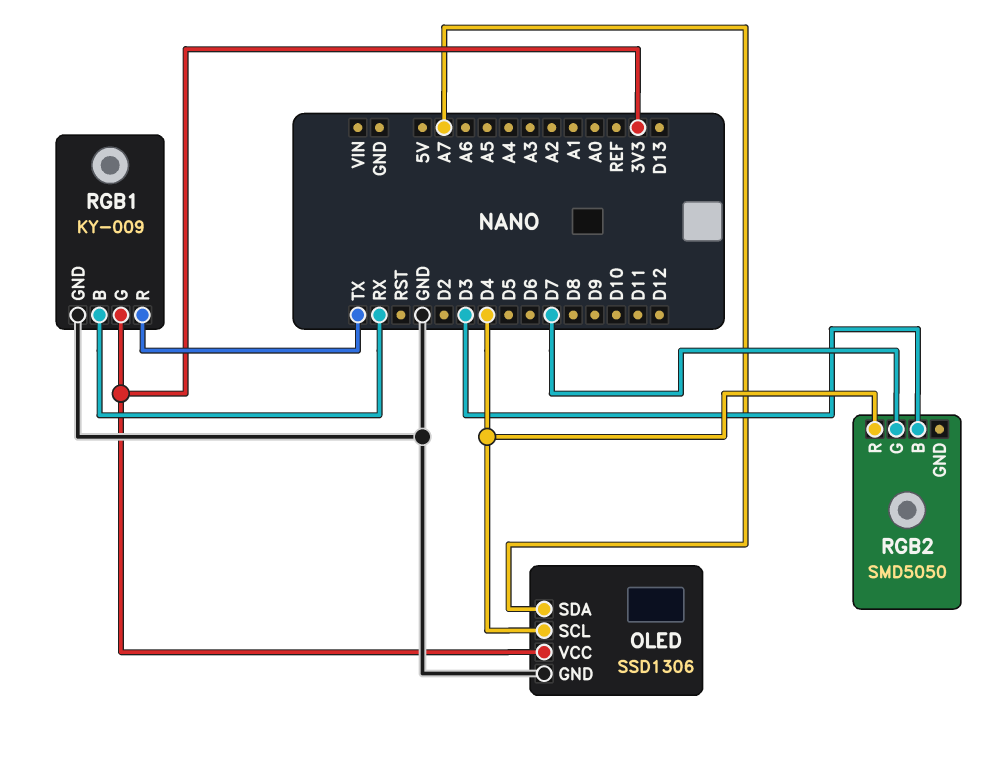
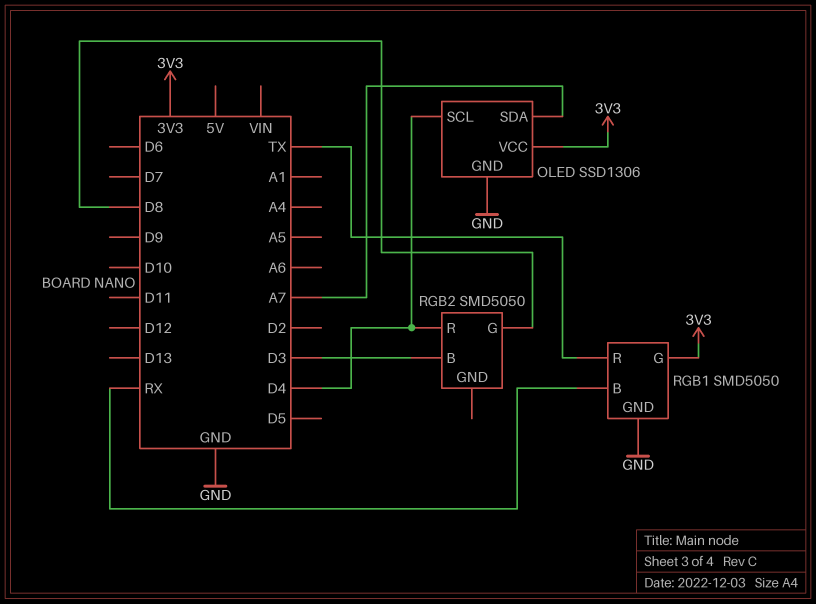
RGB1: KY-009 -> SMD5050
RGB2 pin G: D7 -> D8

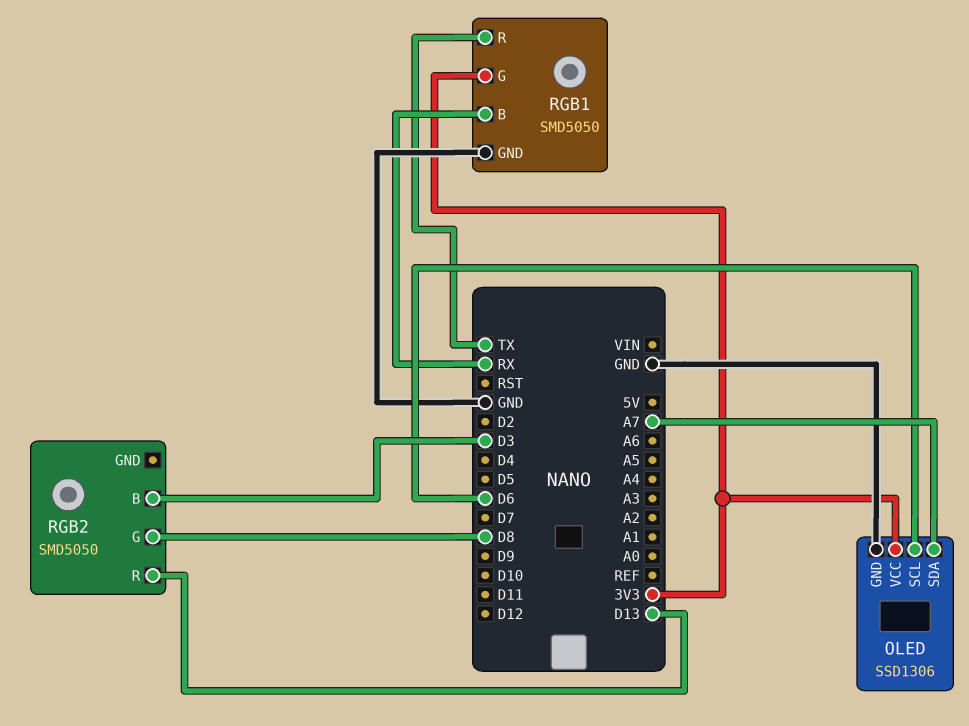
OLED pin SCL: D4 -> D6
RGB2 pin R: D4 -> D13

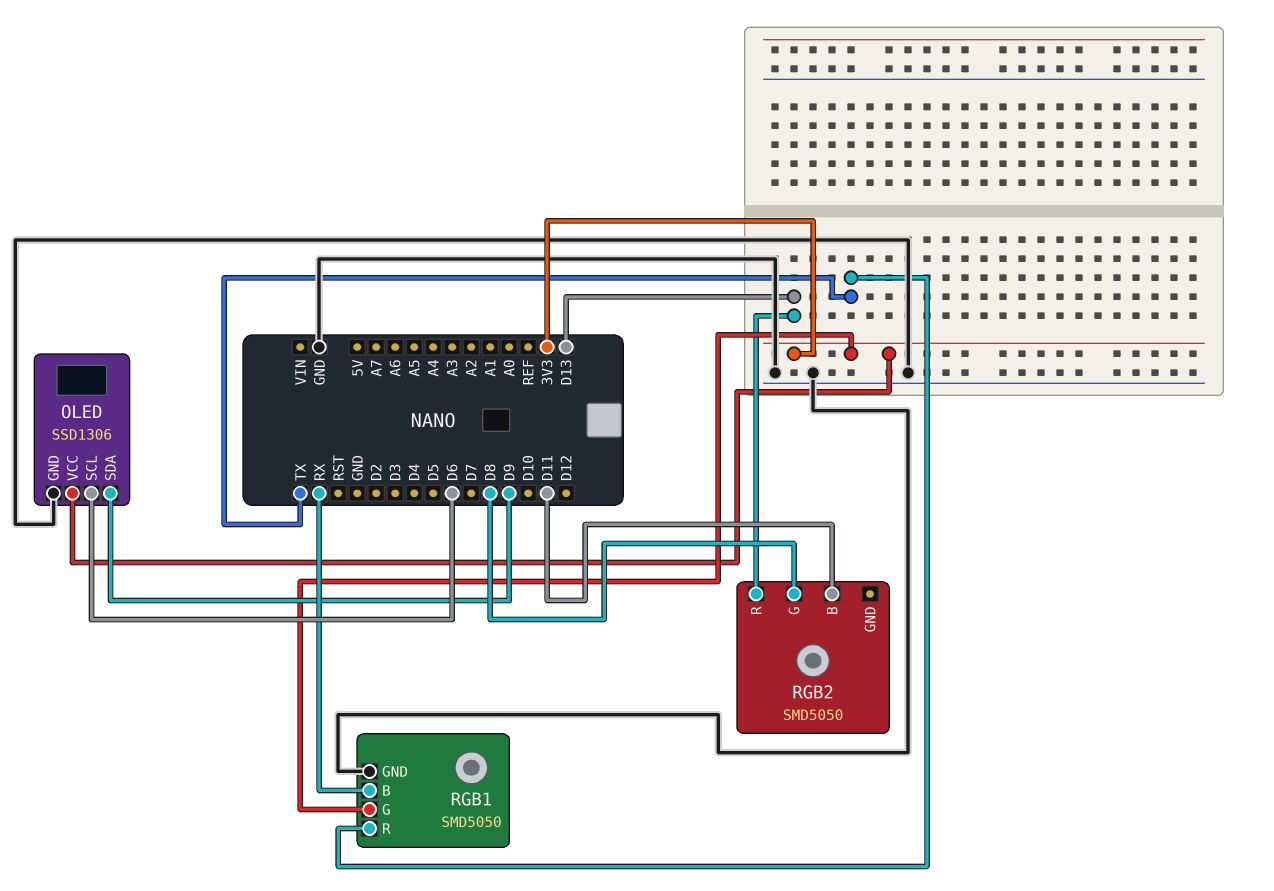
OLED pin SDA: A7 -> D9
RGB2 pin B: D3 -> D11

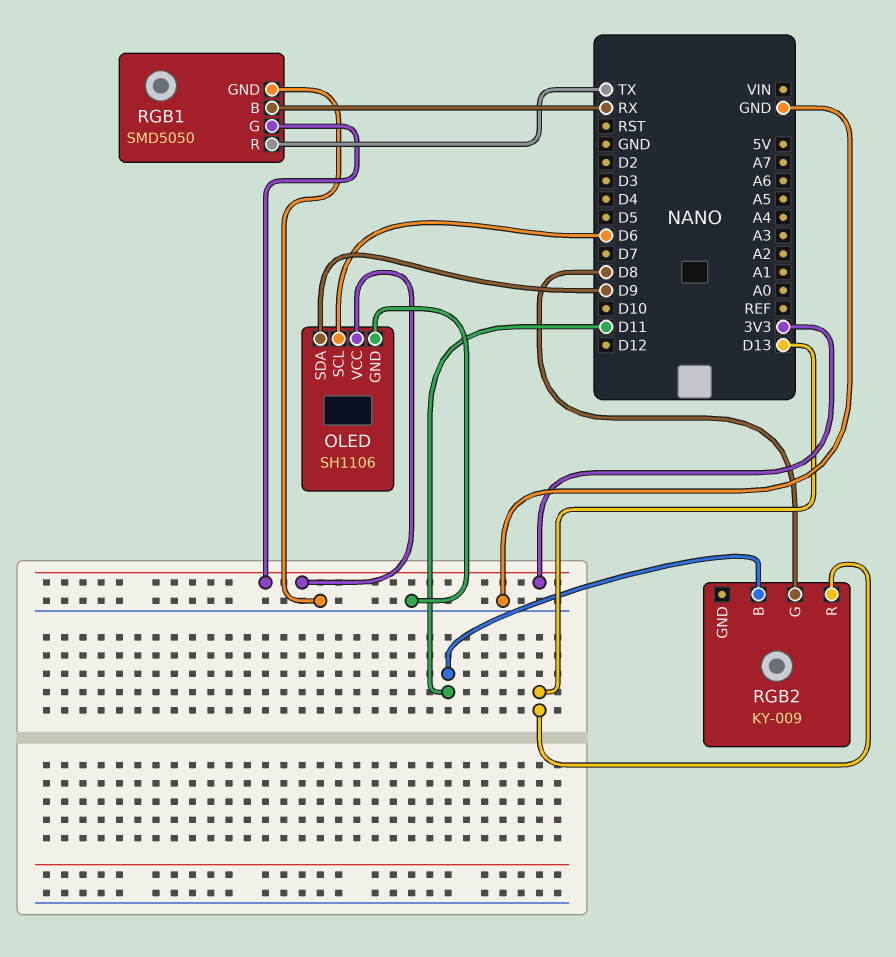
OLED: SSD1306 -> SH1106
RGB2: SMD5050 -> KY-009

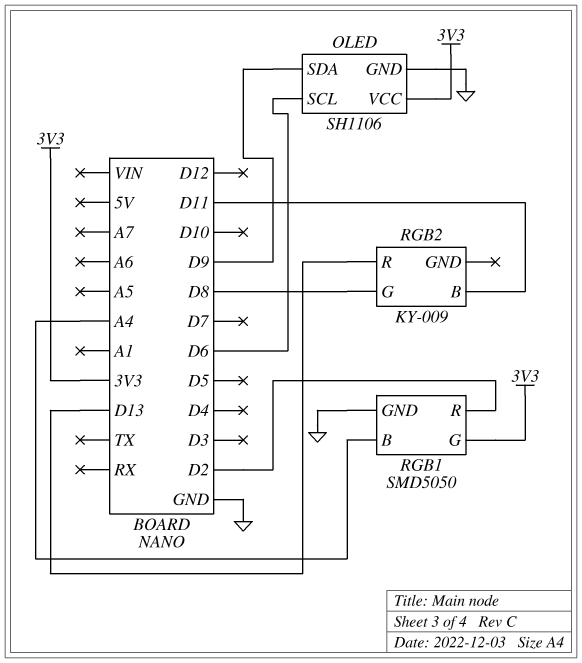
RGB1 pin B: RX -> A4
RGB1 pin R: TX -> D2

